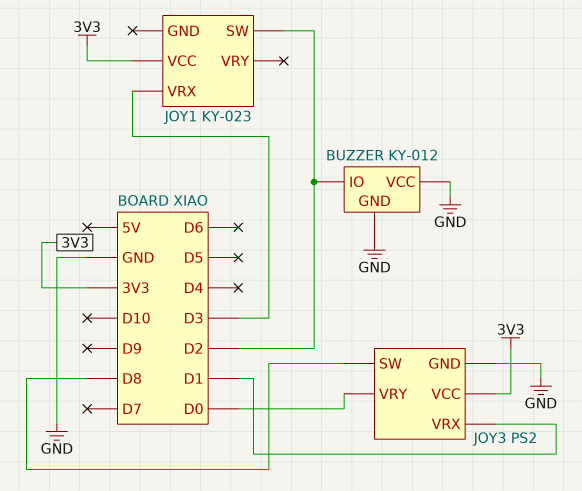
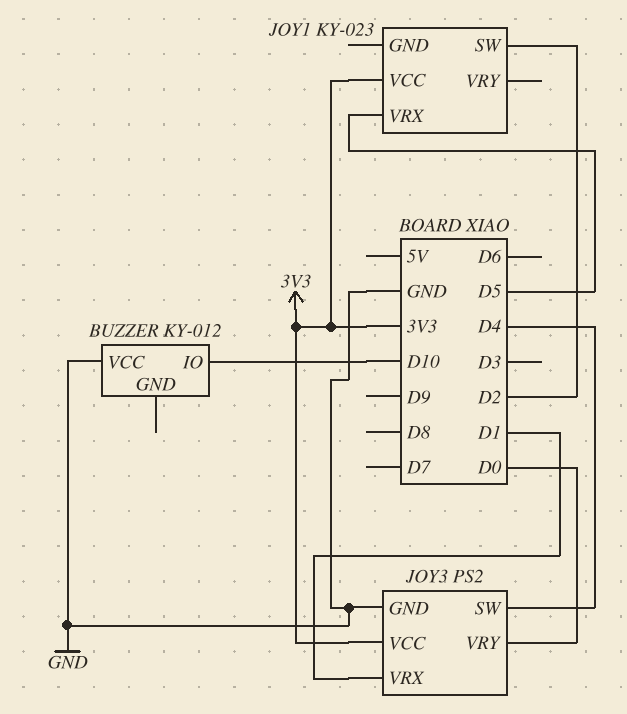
BUZZER pin GND: GND -> none
BUZZER pin IO: D2 -> D10
JOY1 pin VRX: D3 -> D5
JOY3 pin SW: D8 -> D4

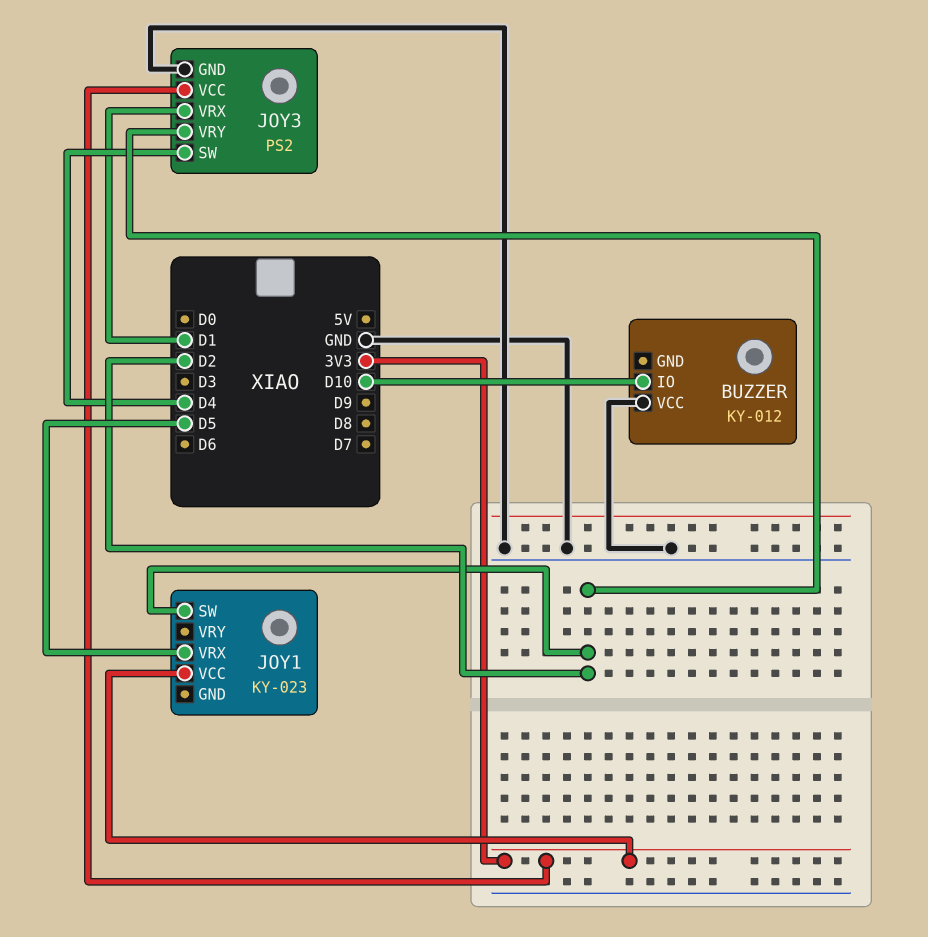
JOY3 pin VRY: D0 -> D2

